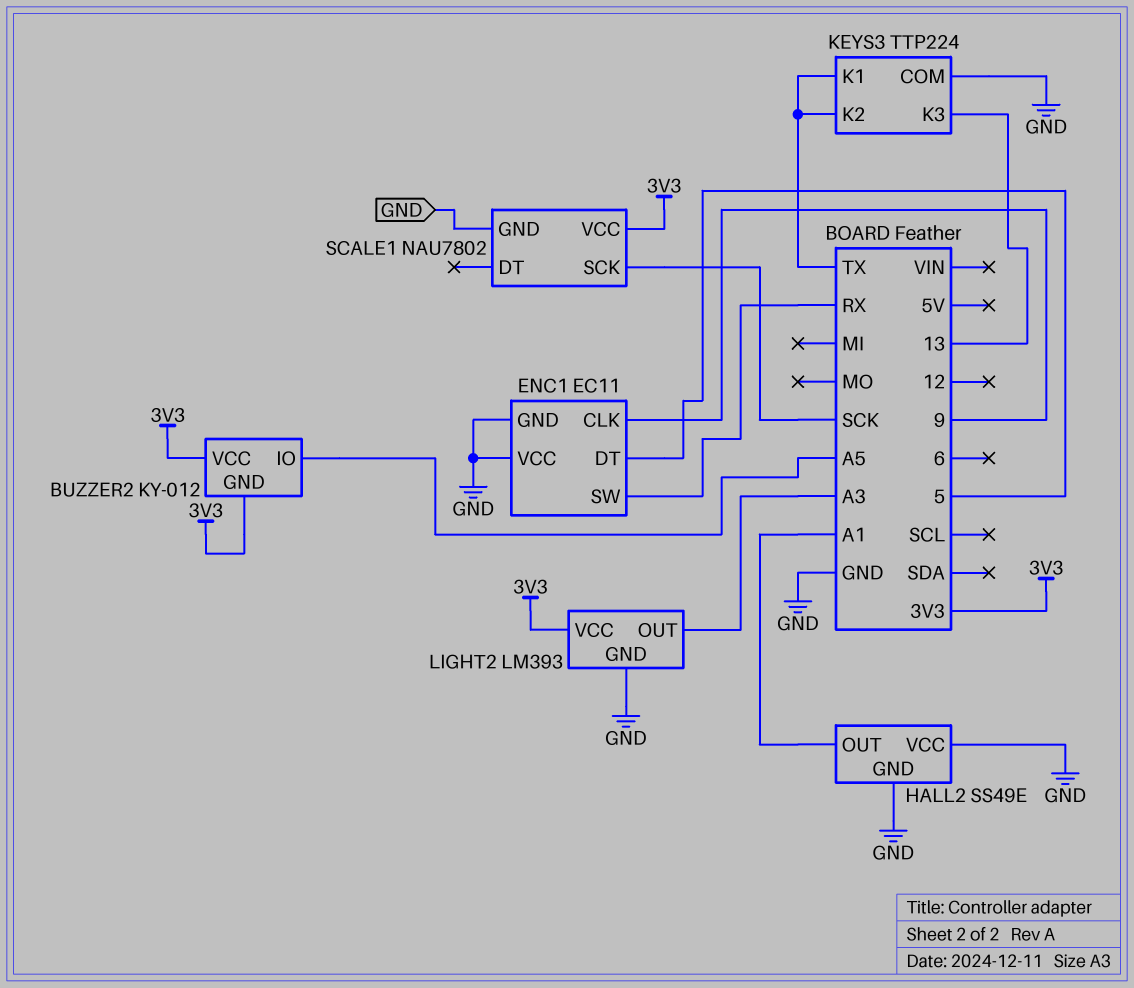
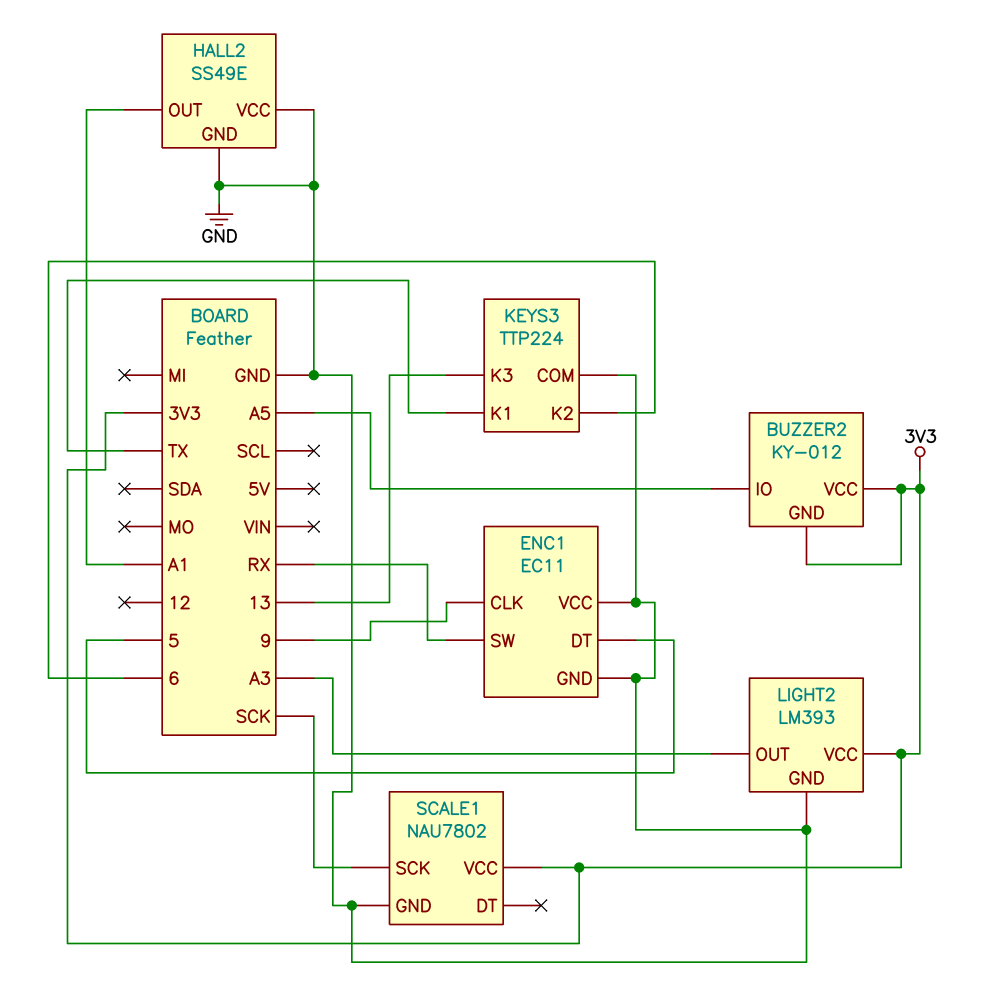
KEYS3 pin K2: TX -> 6

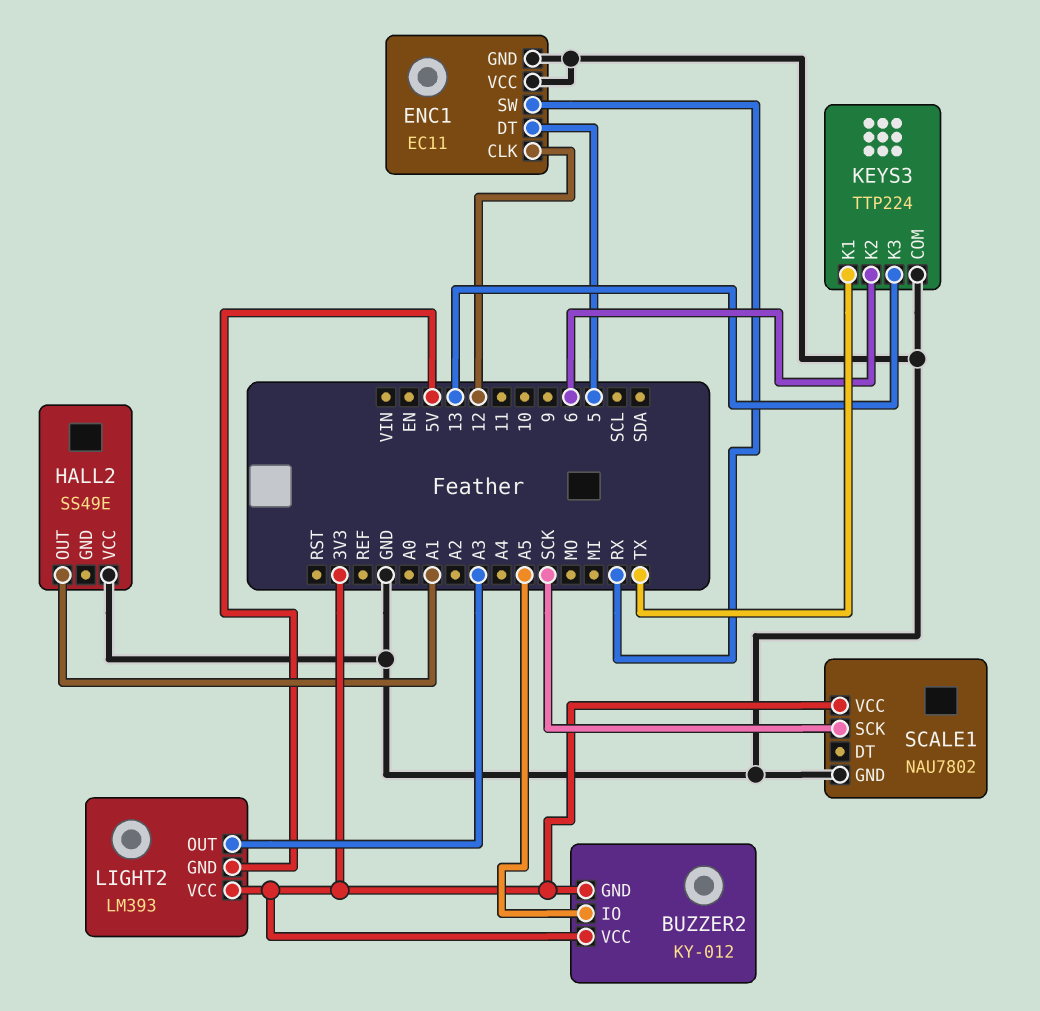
ENC1 pin CLK: 9 -> 12
HALL2 pin GND: GND -> none
LIGHT2 pin GND: GND -> 5V

